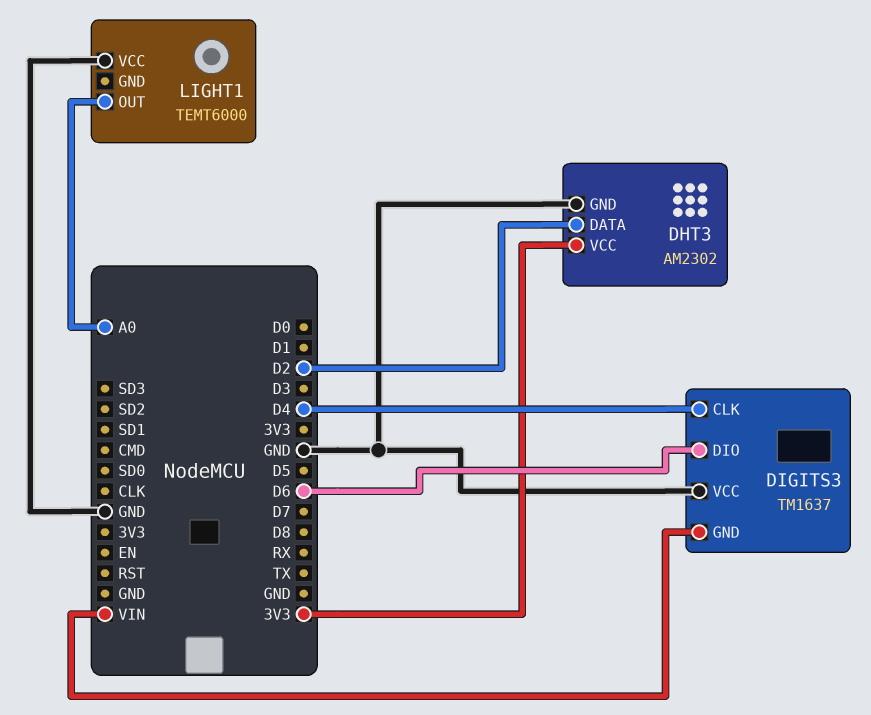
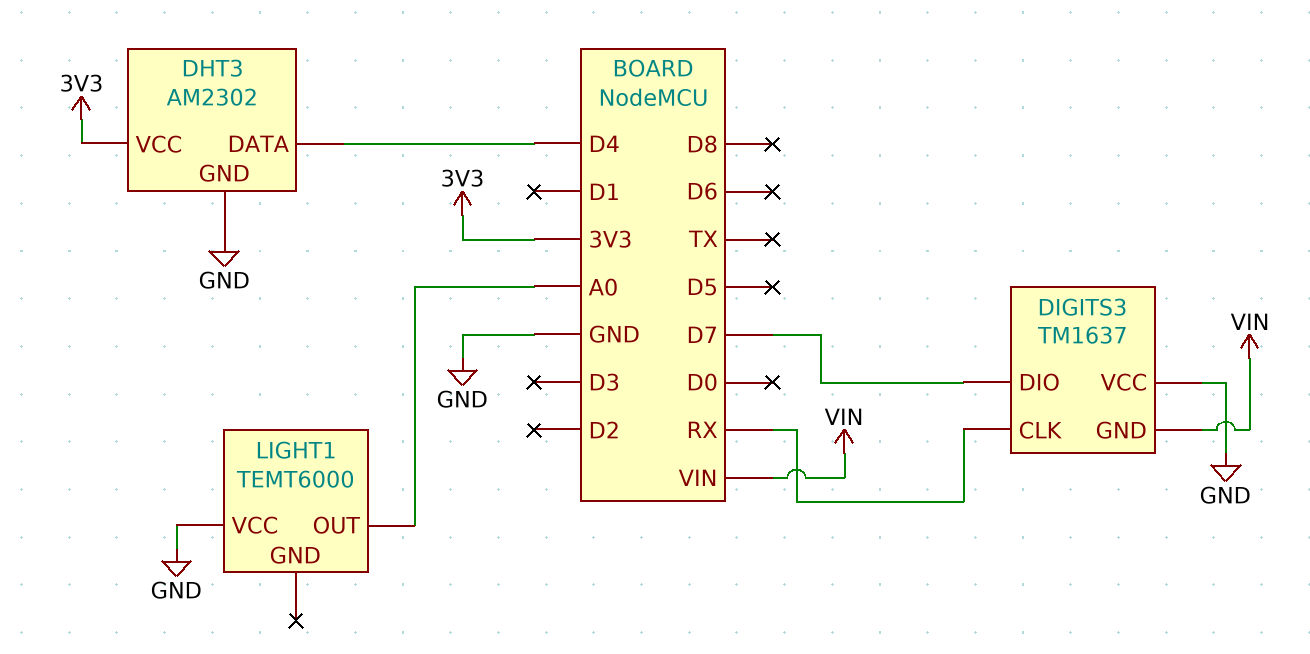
DHT3 pin DATA: D2 -> D4
DIGITS3 pin CLK: D4 -> RX
DIGITS3 pin DIO: D6 -> D7

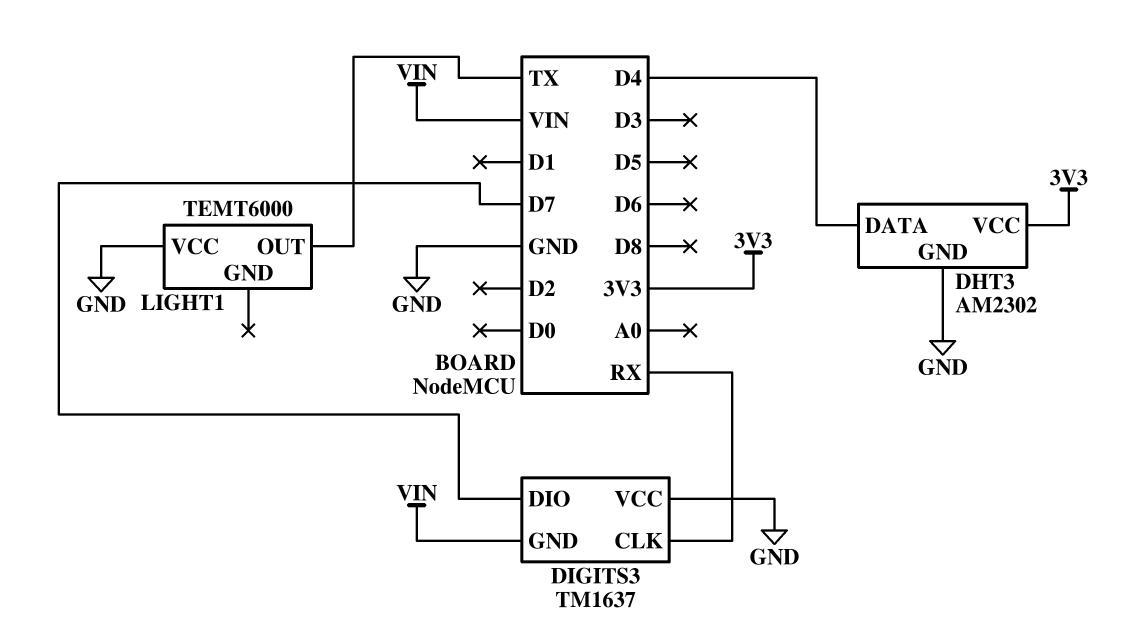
LIGHT1 pin OUT: A0 -> TX

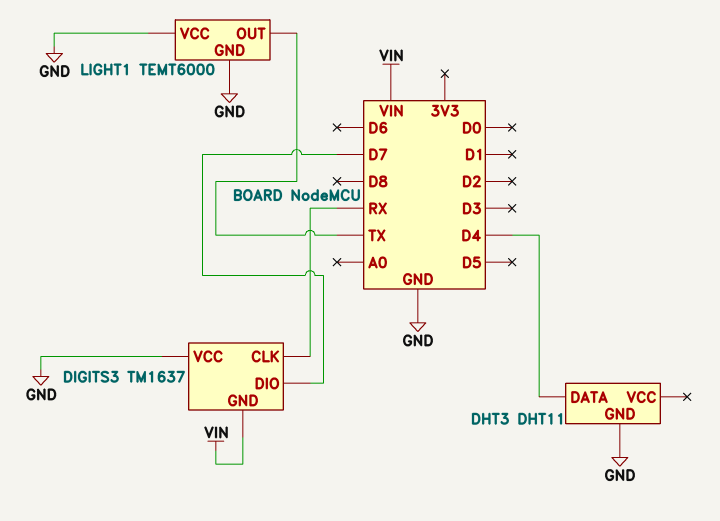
DHT3: AM2302 -> DHT11
DHT3 pin VCC: 3V3 -> none
LIGHT1 pin GND: none -> GND

